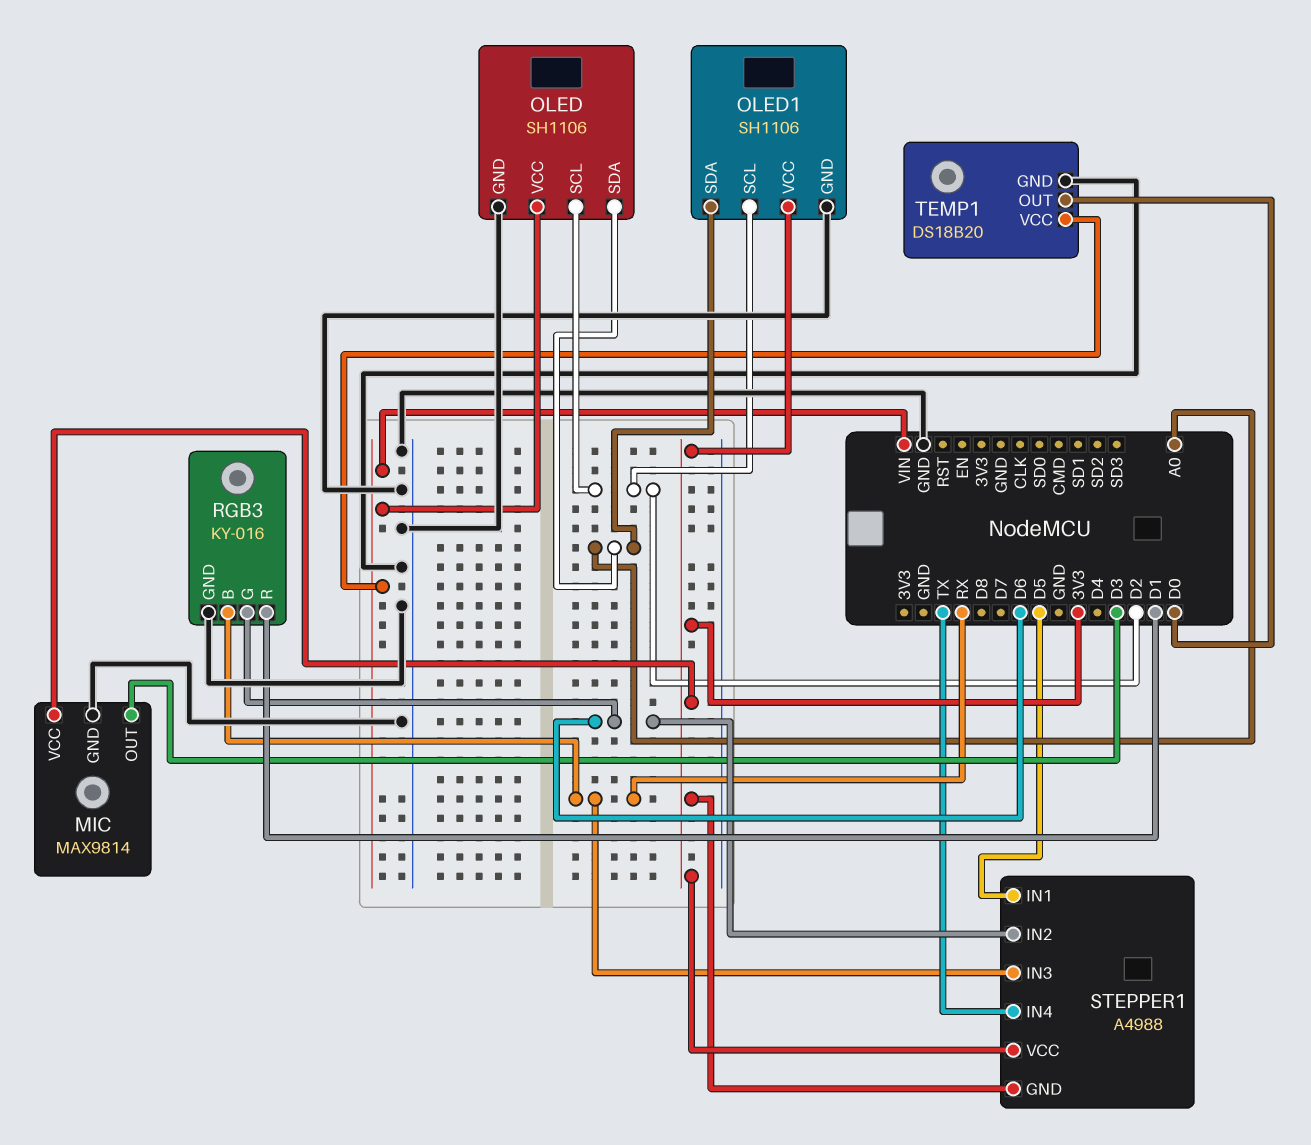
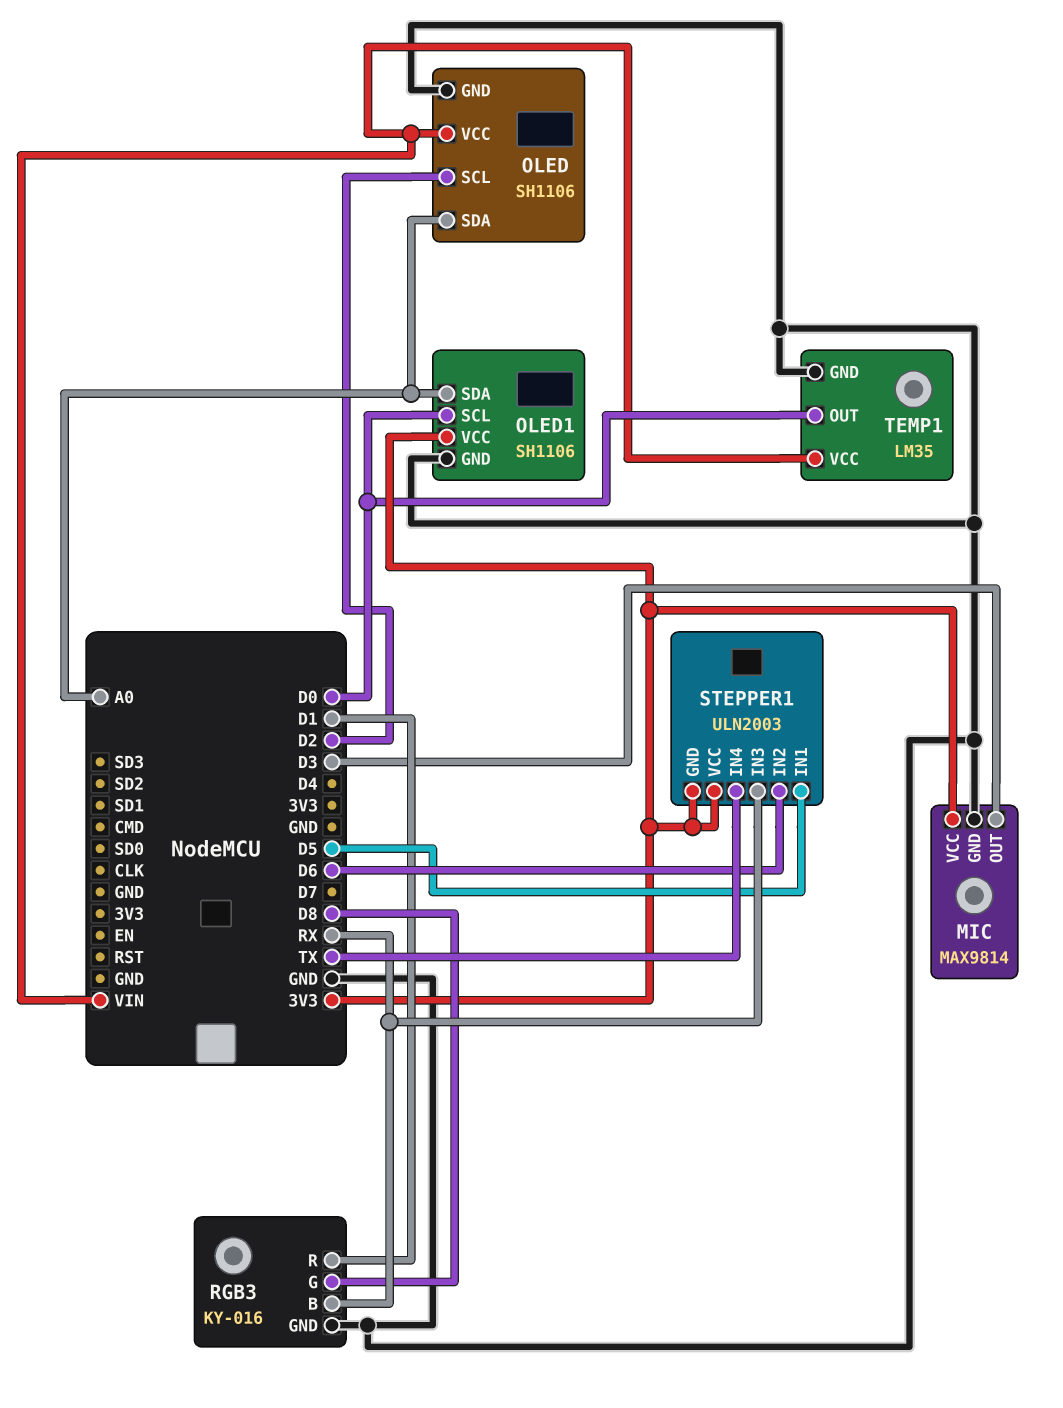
OLED1 pin SCL: D2 -> D0
RGB3 pin G: D6 -> D8
STEPPER1: A4988 -> ULN2003
TEMP1: DS18B20 -> LM35

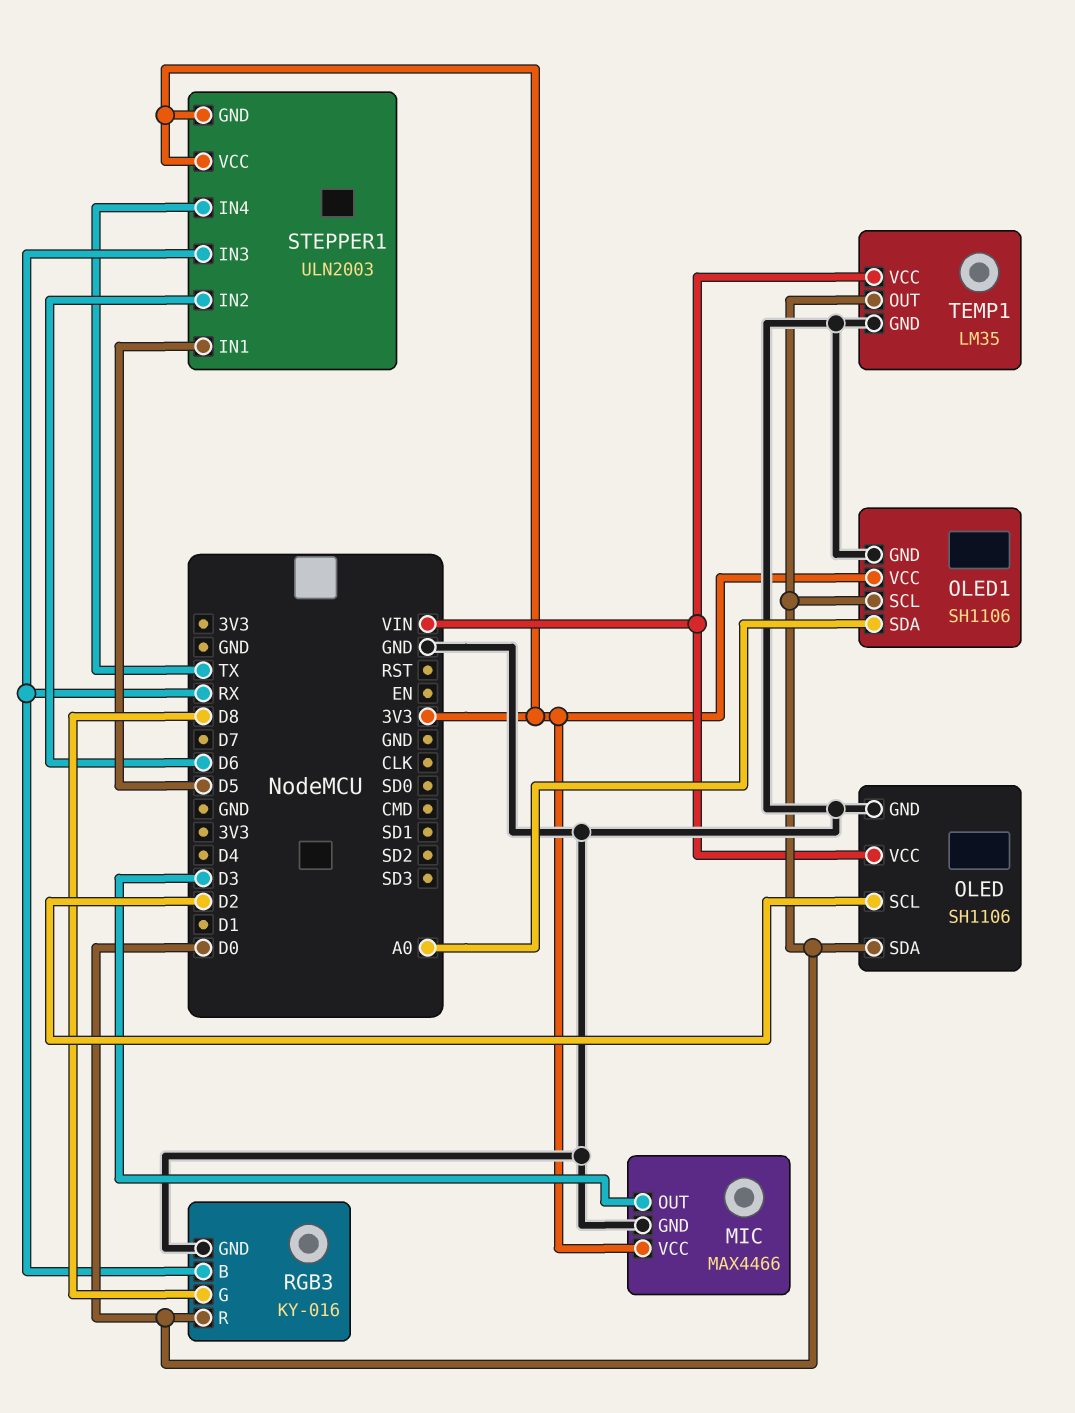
MIC: MAX9814 -> MAX4466
OLED pin SDA: A0 -> D0
RGB3 pin R: D1 -> D0

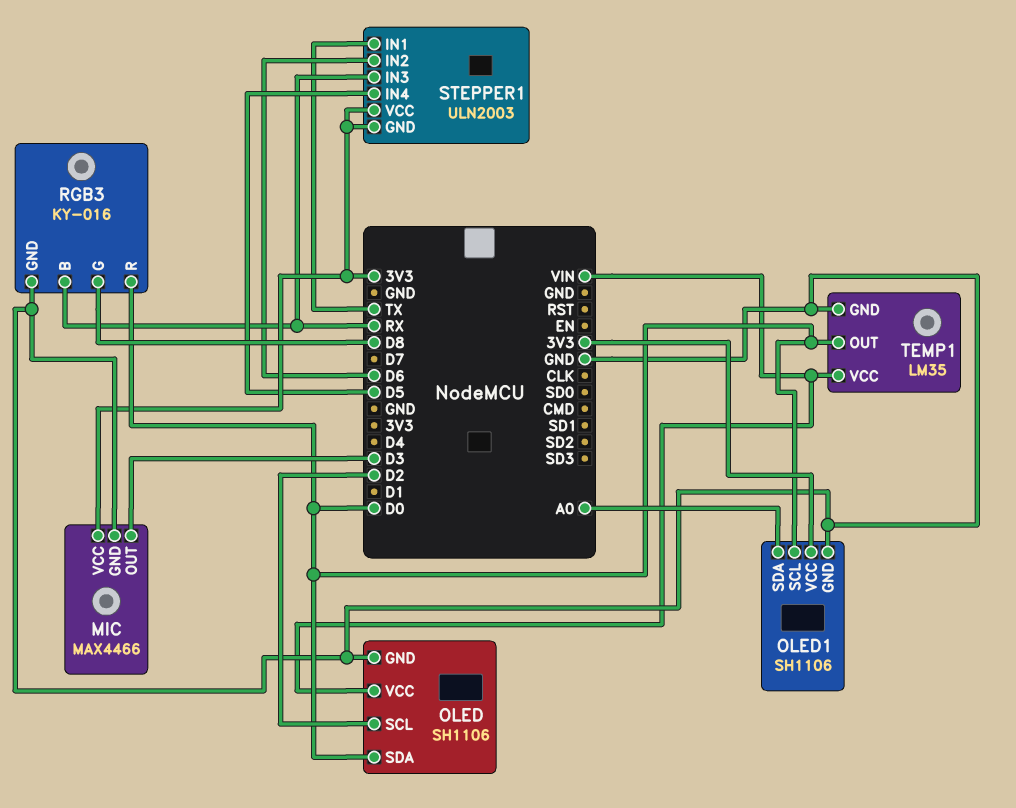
STEPPER1 pin IN1: D5 -> TX
STEPPER1 pin IN4: TX -> D5

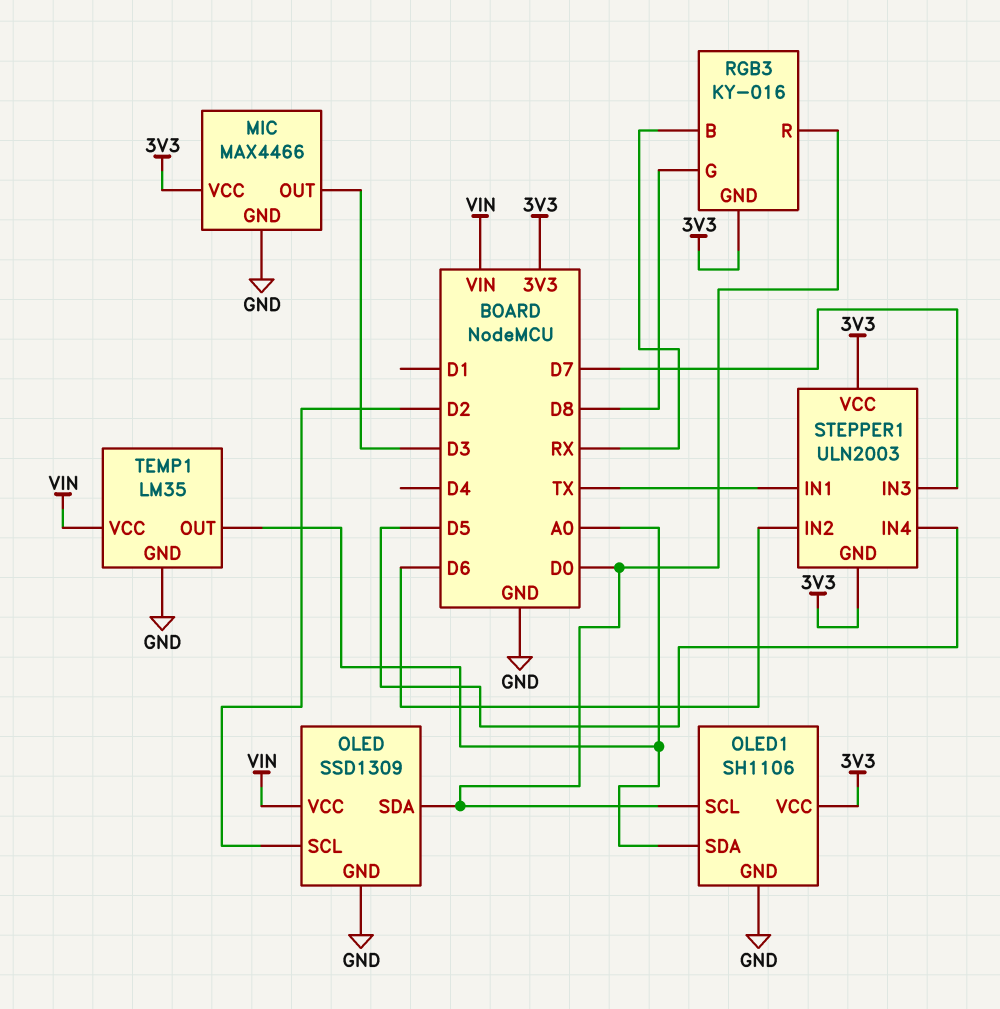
OLED: SH1106 -> SSD1309
RGB3 pin GND: GND -> 3V3
STEPPER1 pin IN3: RX -> D7
TEMP1 pin OUT: D0 -> A0

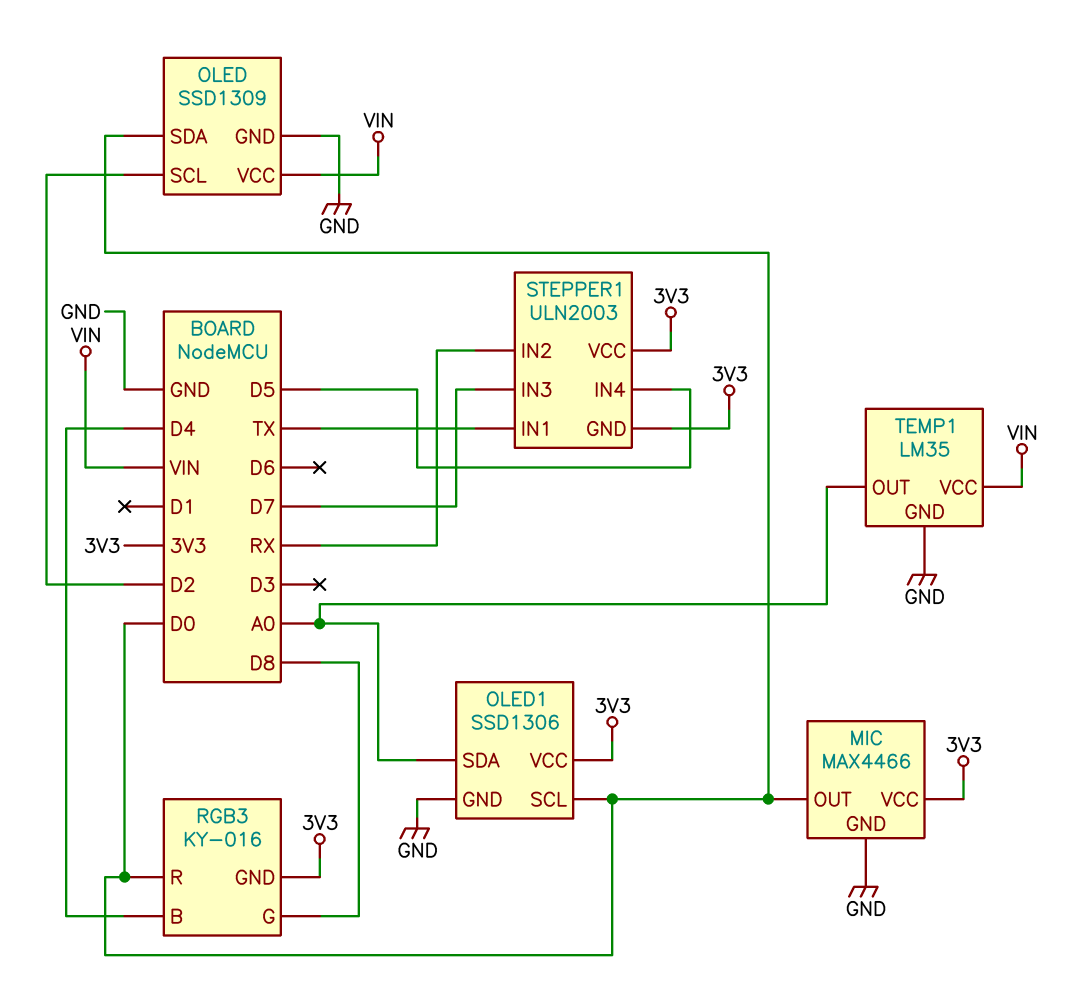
MIC pin OUT: D3 -> D0
OLED1: SH1106 -> SSD1306
RGB3 pin B: RX -> D4
STEPPER1 pin IN2: D6 -> RX

